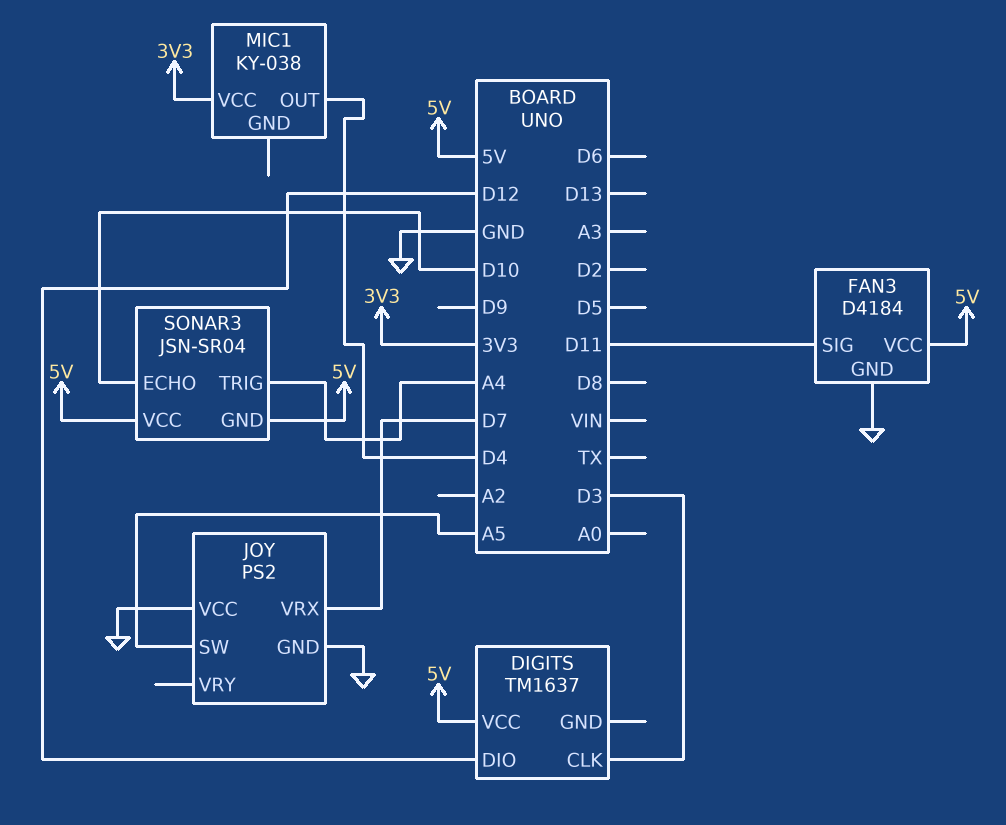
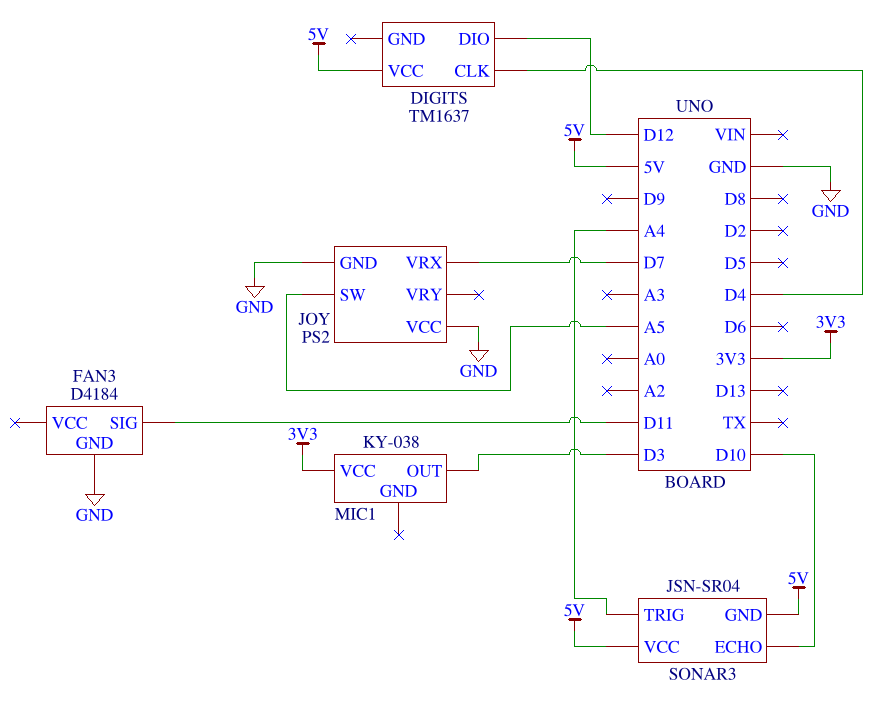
DIGITS pin CLK: D3 -> D4
FAN3 pin VCC: 5V -> none
MIC1 pin OUT: D4 -> D3

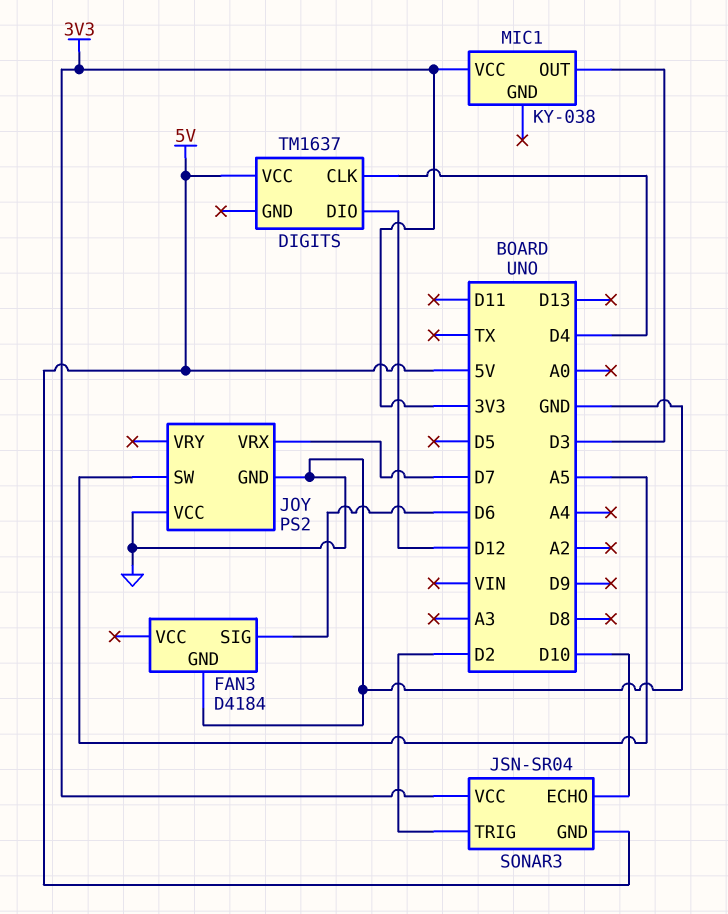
FAN3 pin SIG: D11 -> D6
SONAR3 pin TRIG: A4 -> D2
SONAR3 pin VCC: 5V -> 3V3

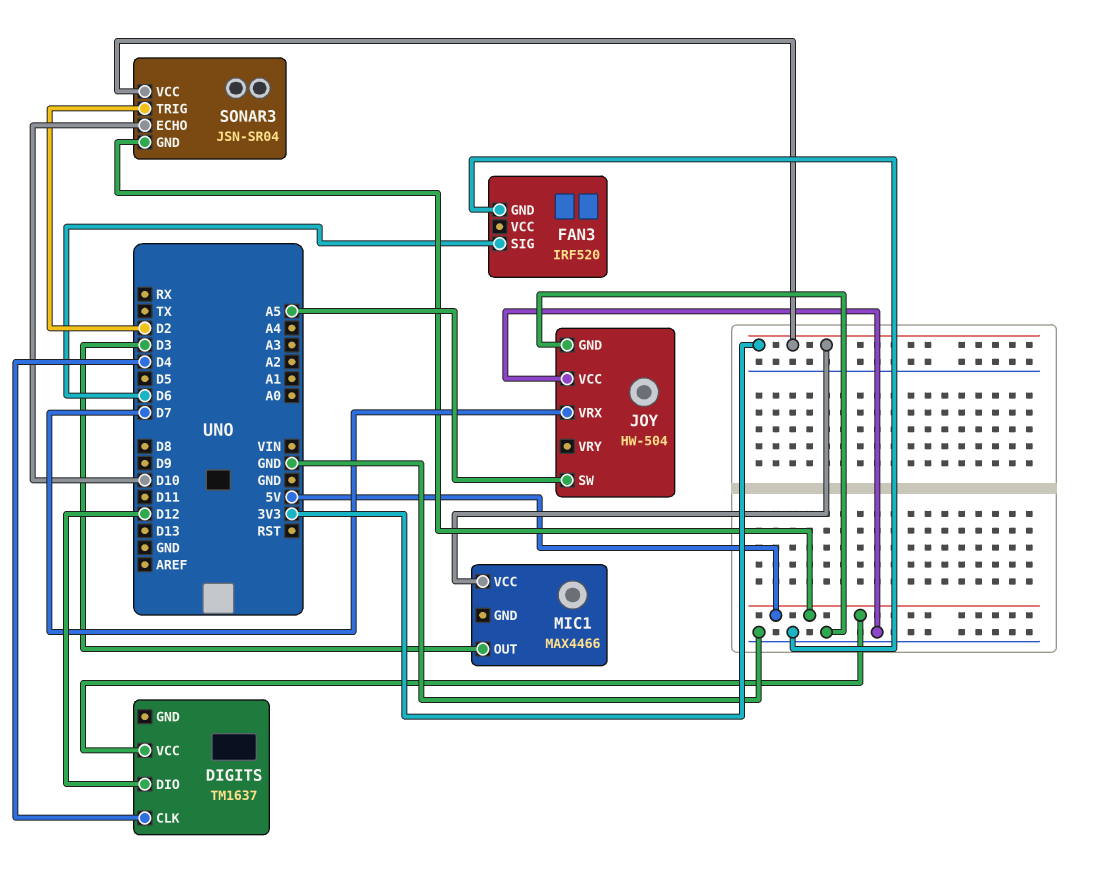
FAN3: D4184 -> IRF520
JOY: PS2 -> HW-504
MIC1: KY-038 -> MAX4466

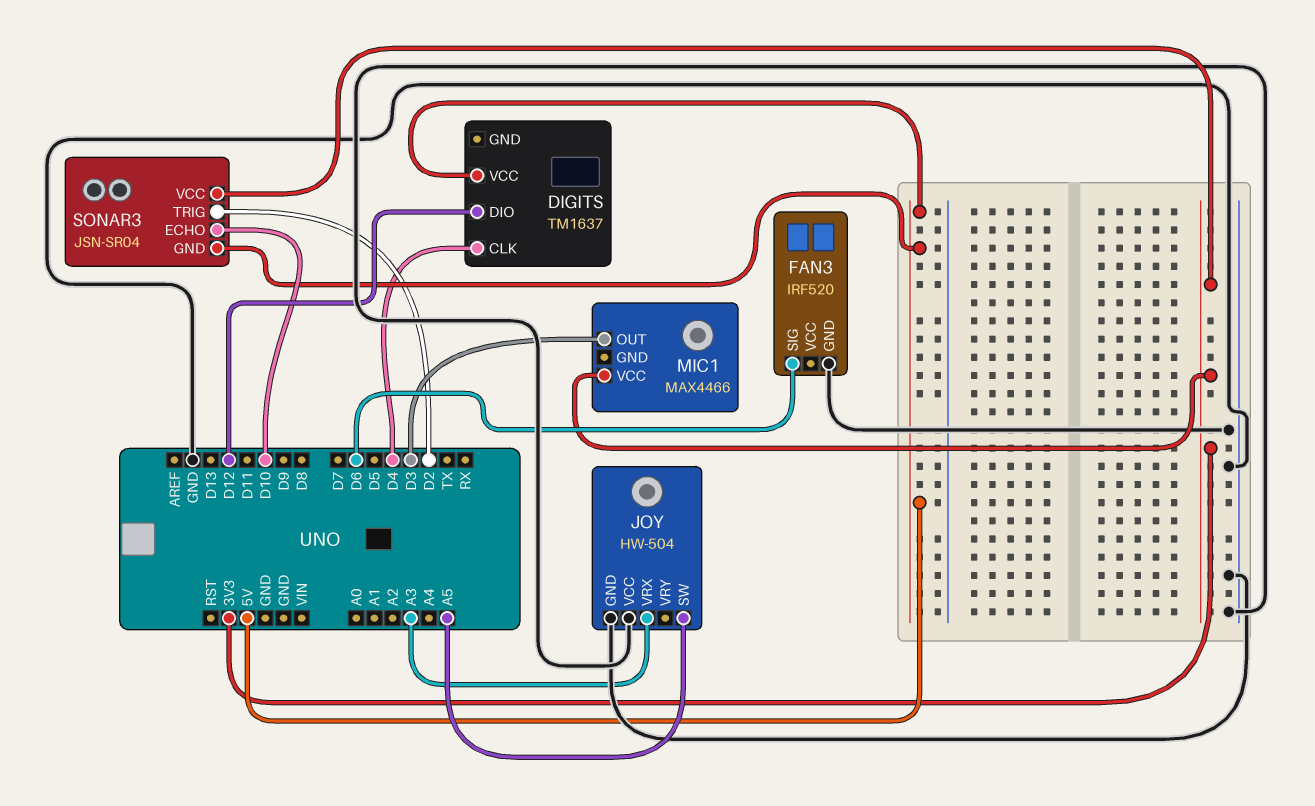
JOY pin VRX: D7 -> A3

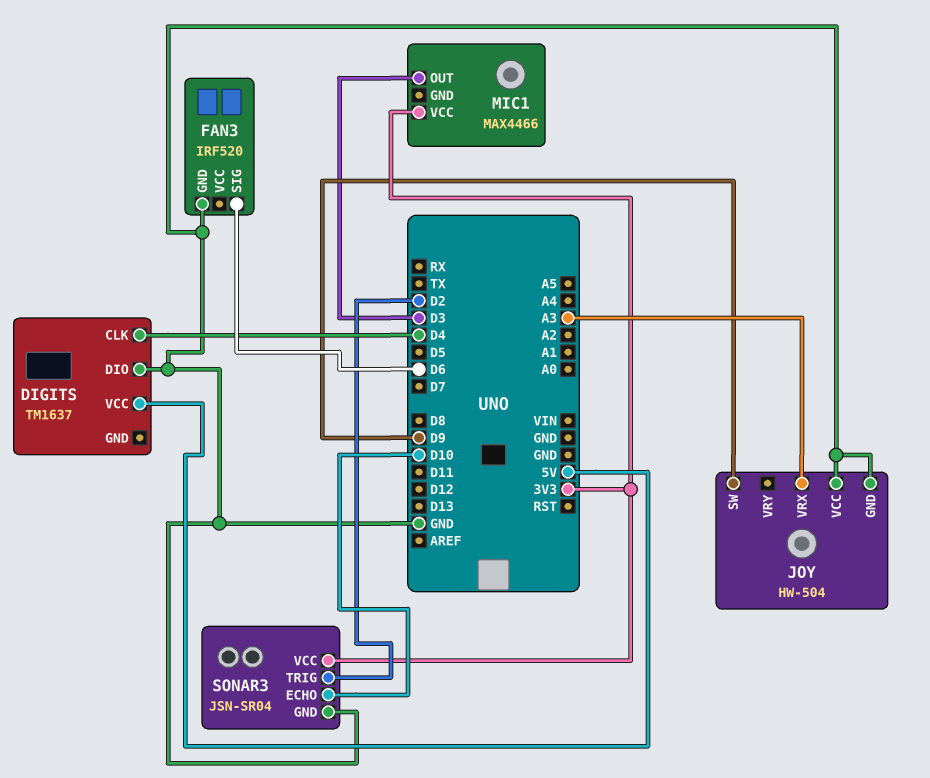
DIGITS pin DIO: D12 -> GND
JOY pin SW: A5 -> D9
SONAR3 pin GND: 5V -> GND

